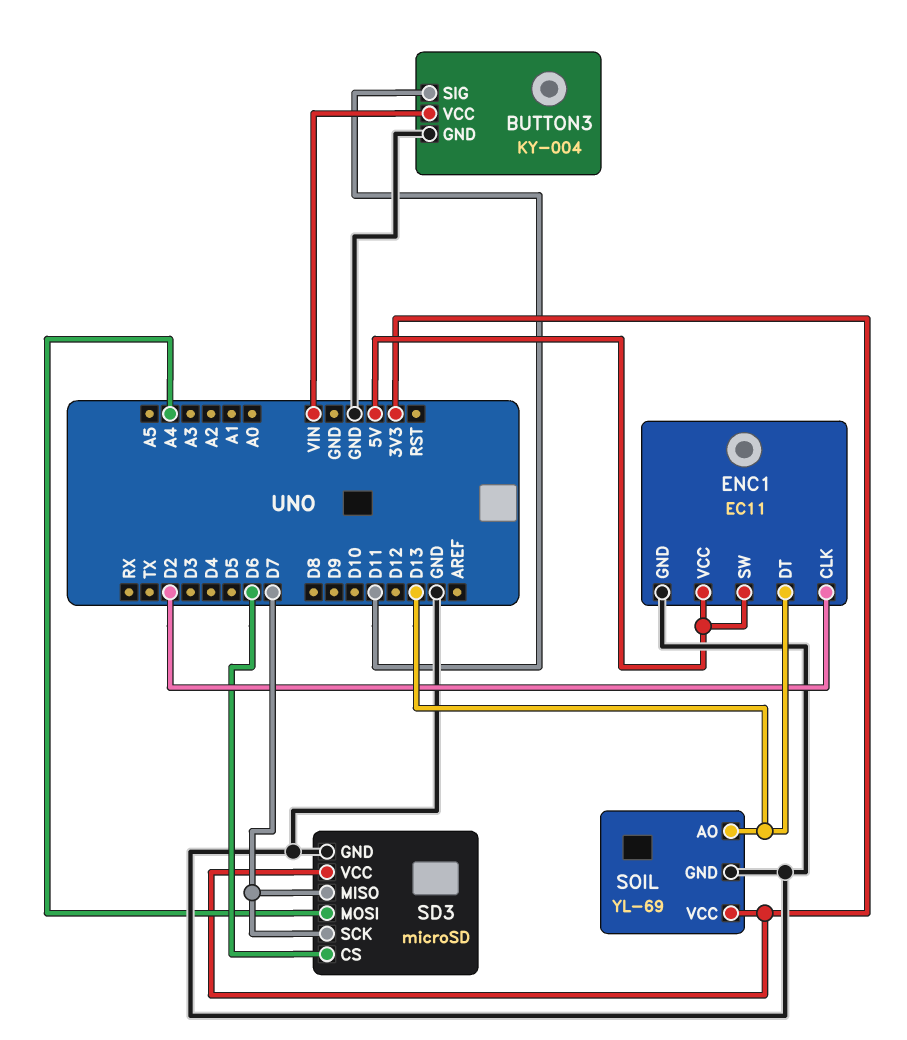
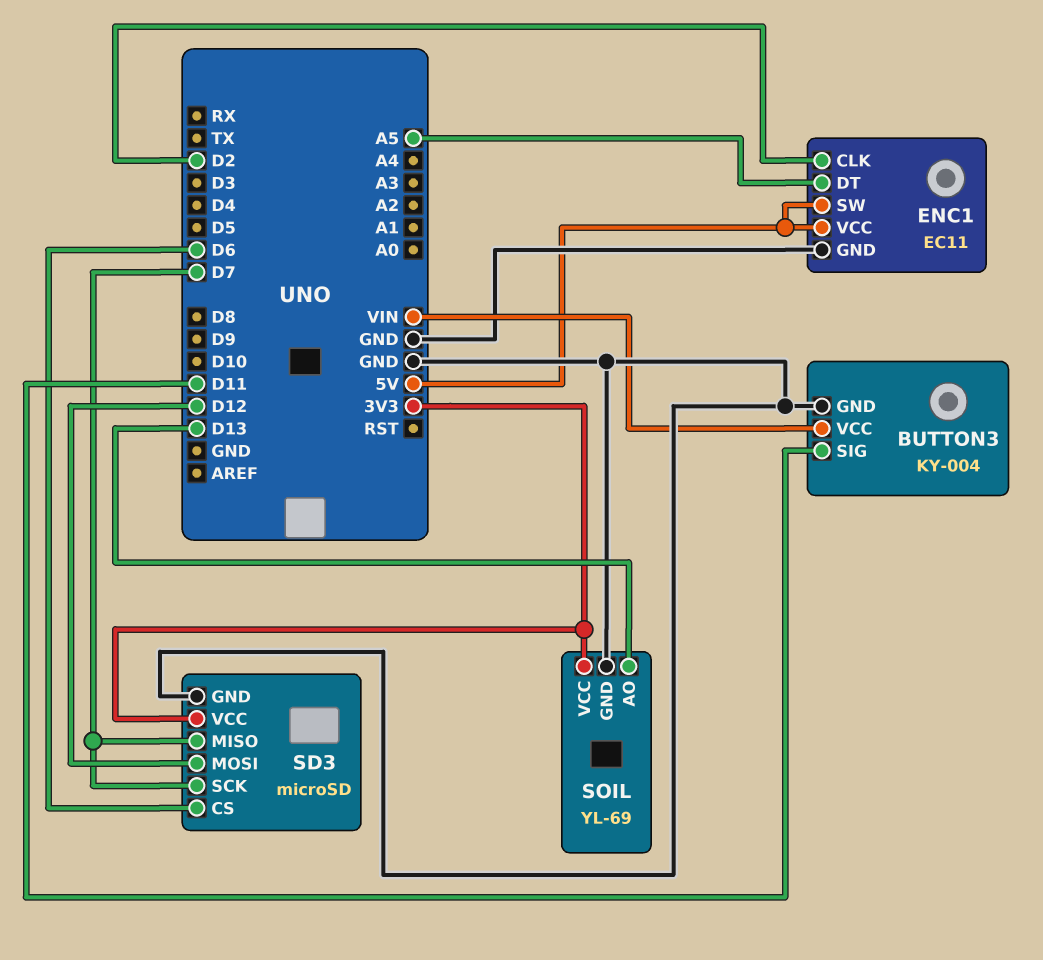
ENC1 pin DT: D13 -> A5
SD3 pin MOSI: A4 -> D12

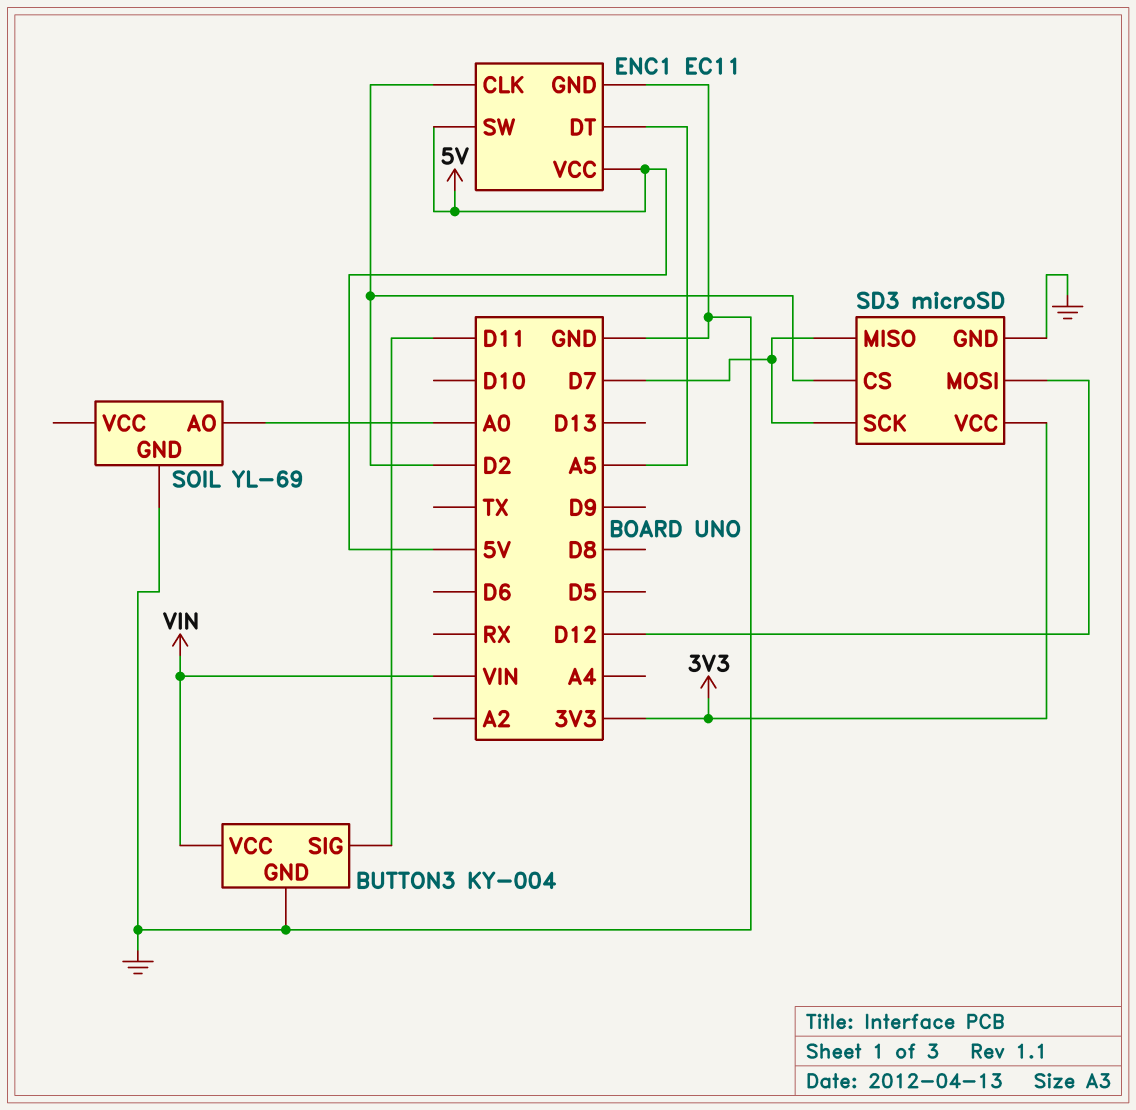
SD3 pin CS: D6 -> D2
SOIL pin AO: D13 -> A0
SOIL pin VCC: 3V3 -> none

